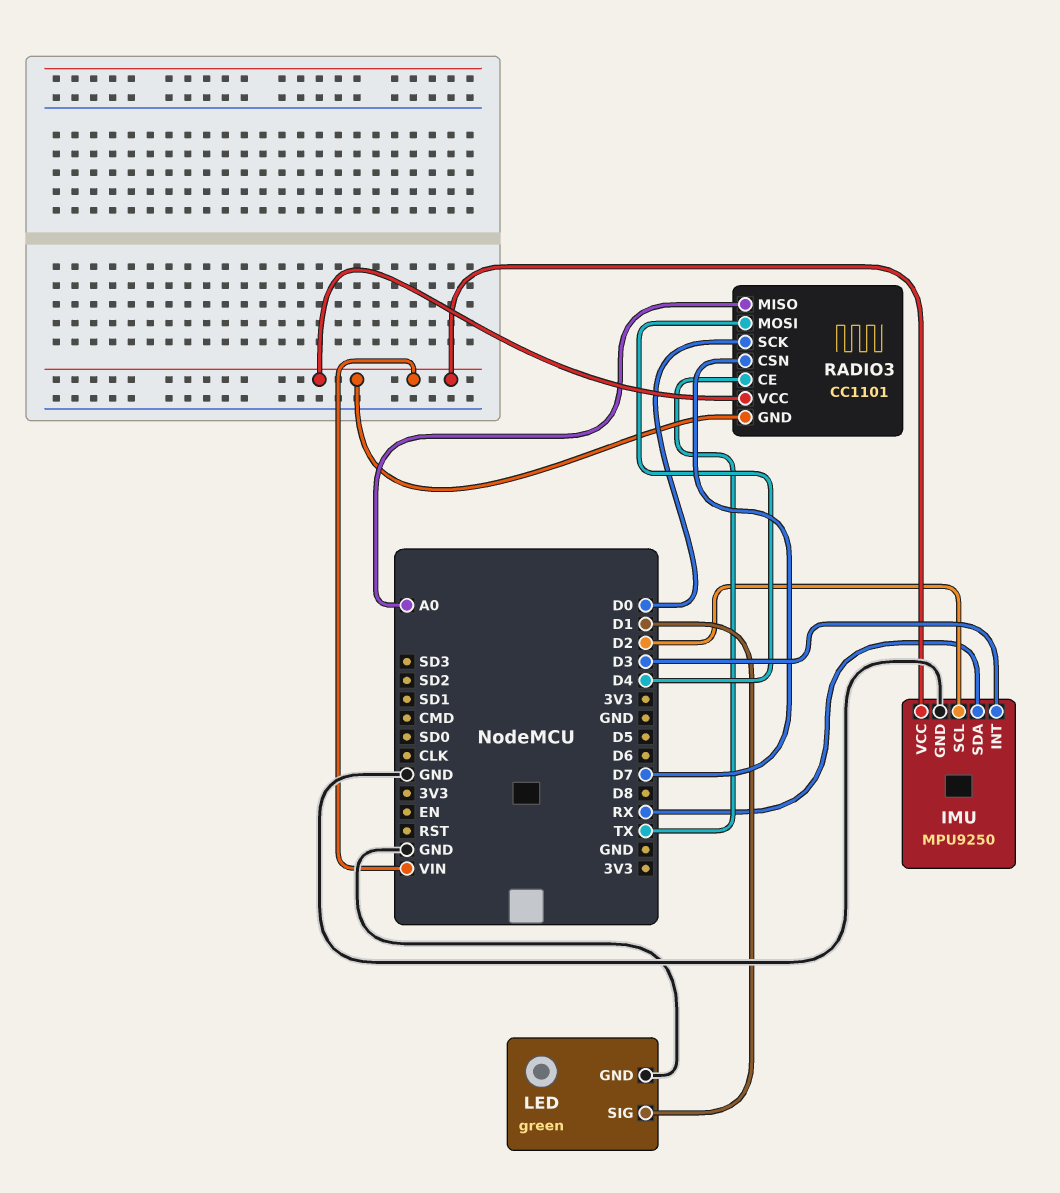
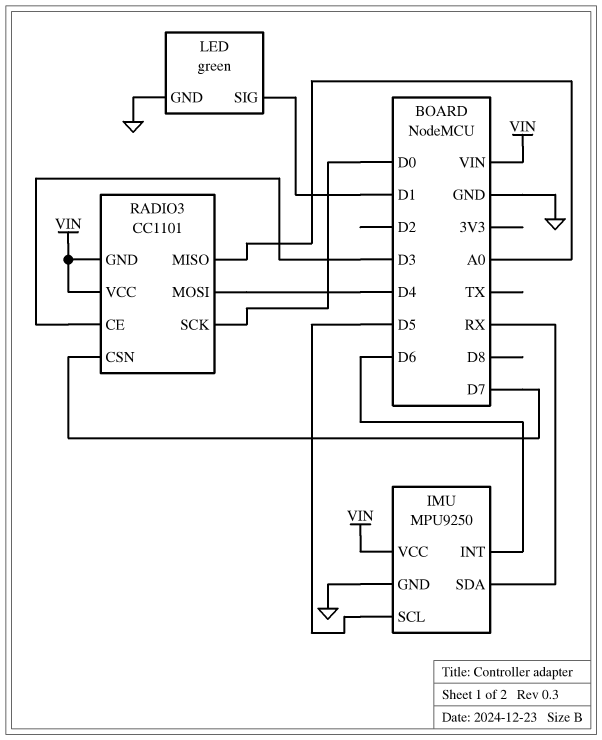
IMU pin INT: D3 -> D6
IMU pin SCL: D2 -> D5
RADIO3 pin CE: TX -> D3

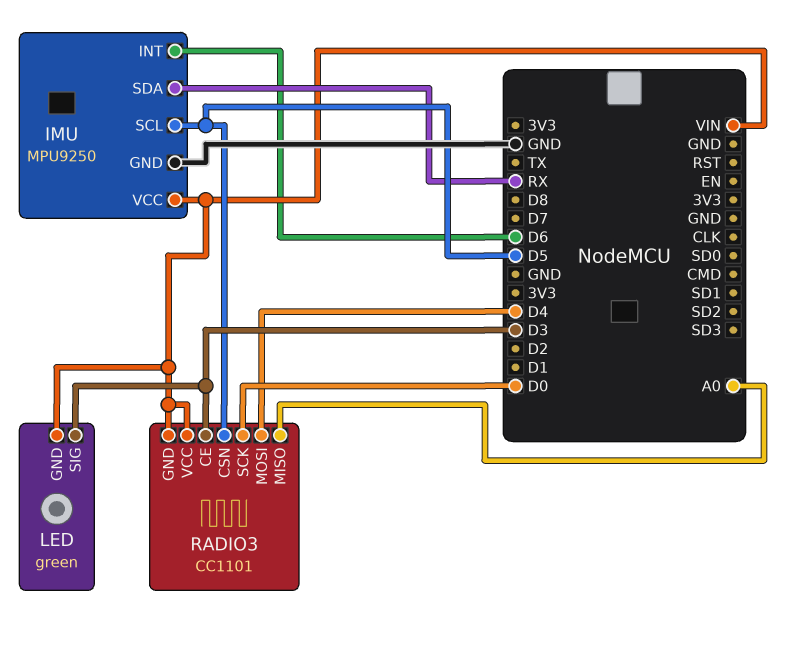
LED pin GND: GND -> VIN
LED pin SIG: D1 -> D3
RADIO3 pin CSN: D7 -> D5

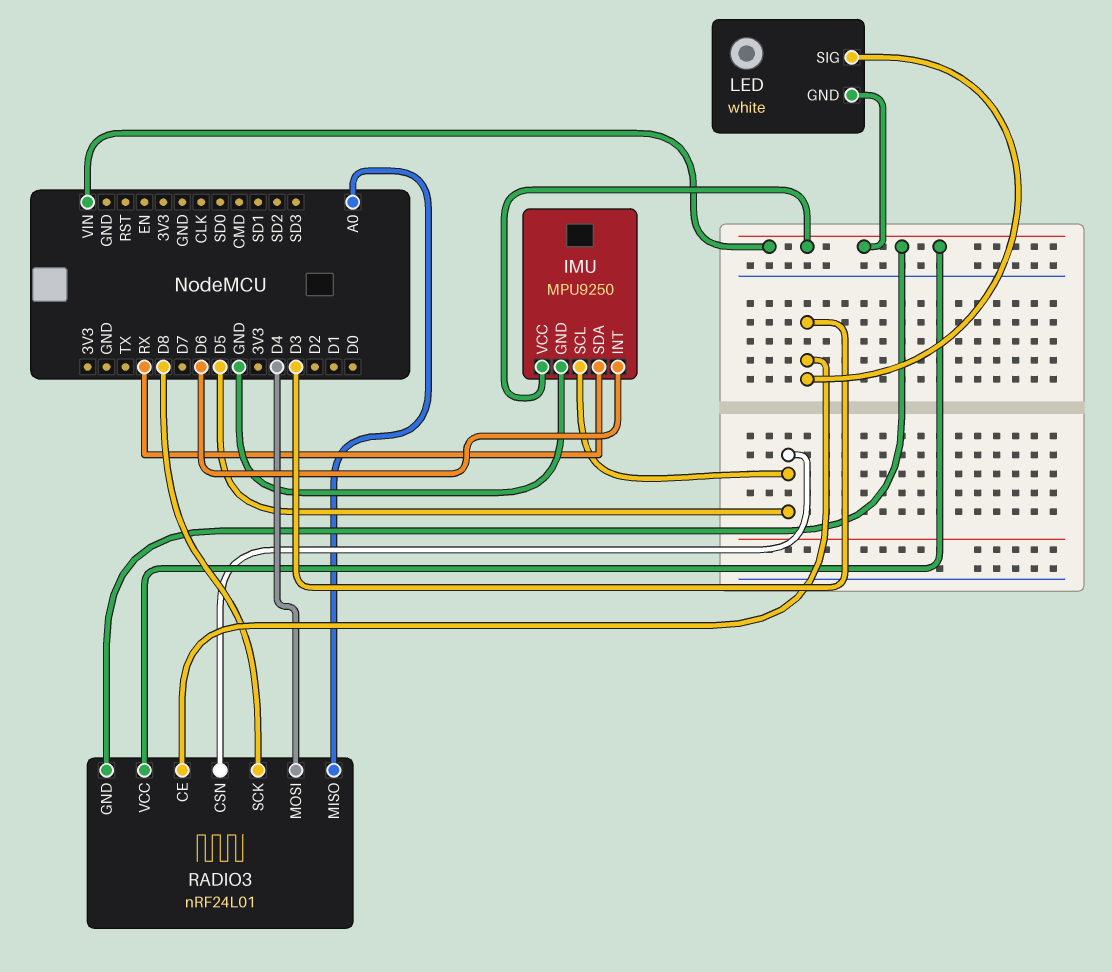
LED: green -> white
RADIO3: CC1101 -> nRF24L01
RADIO3 pin SCK: D0 -> D8

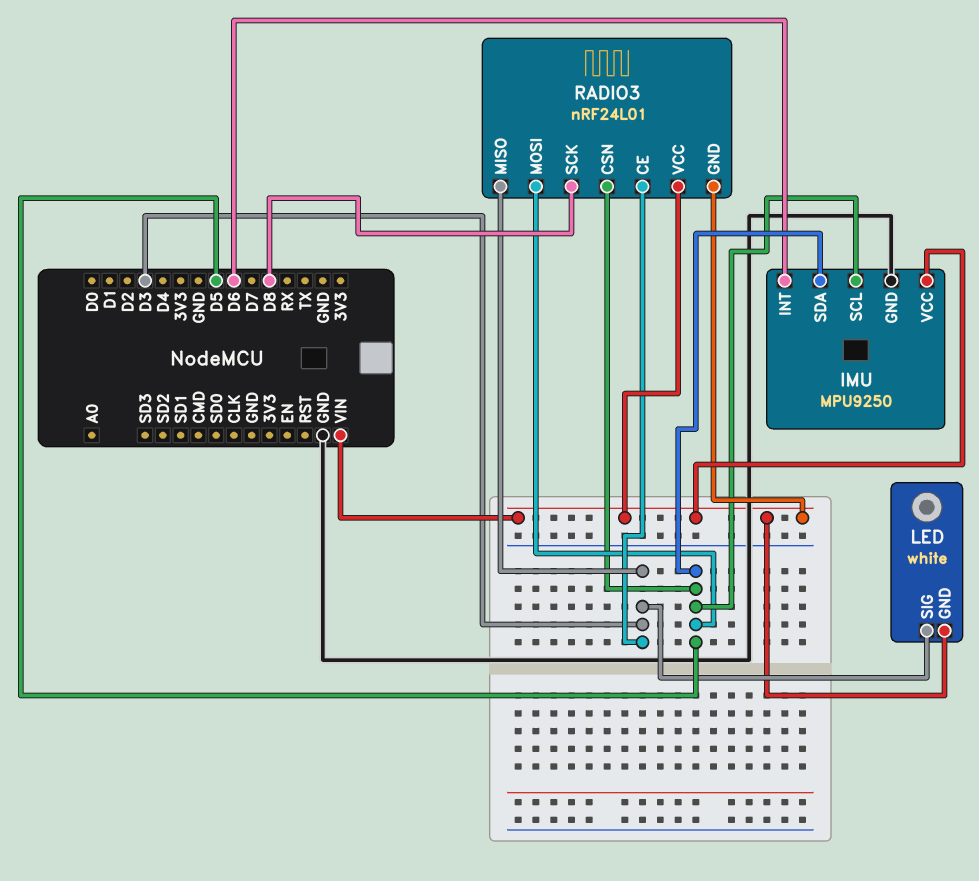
IMU pin SDA: RX -> D5
RADIO3 pin MISO: A0 -> D3
RADIO3 pin MOSI: D4 -> D5

